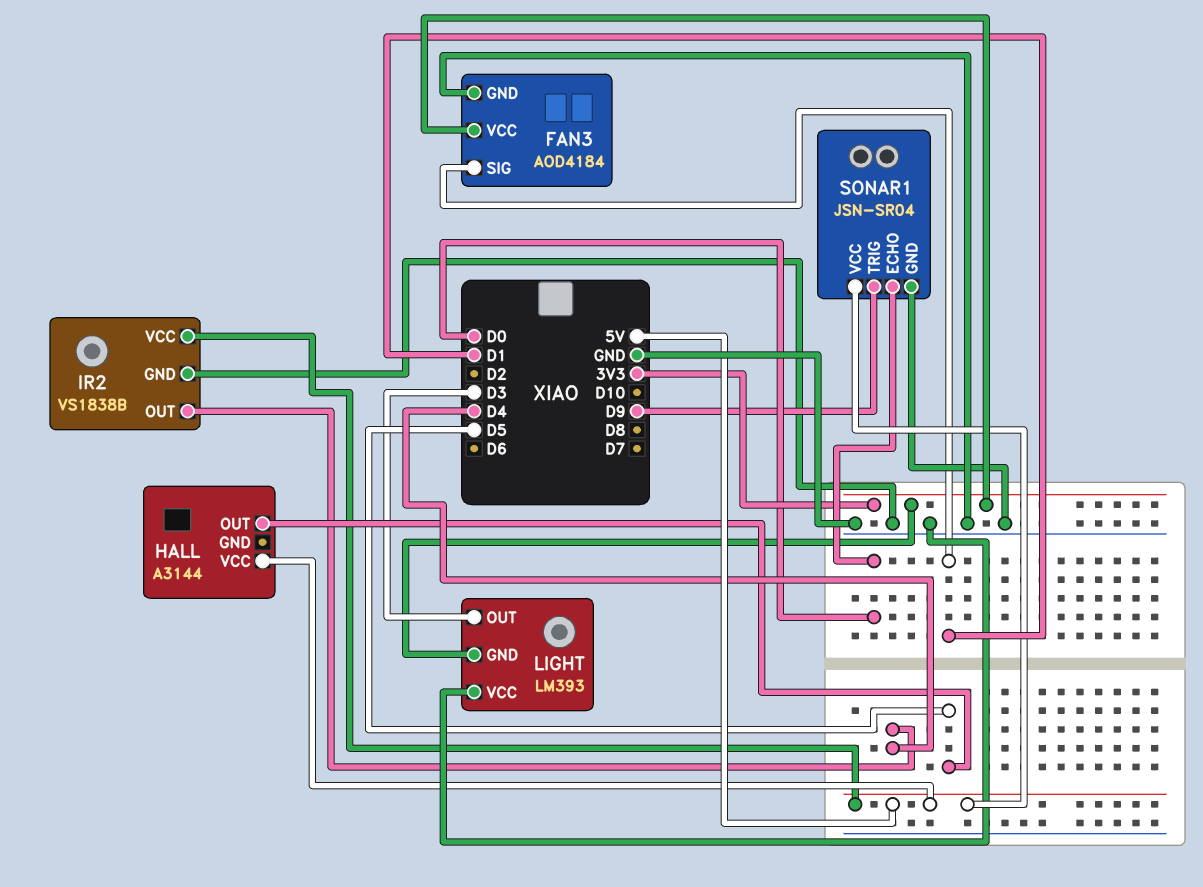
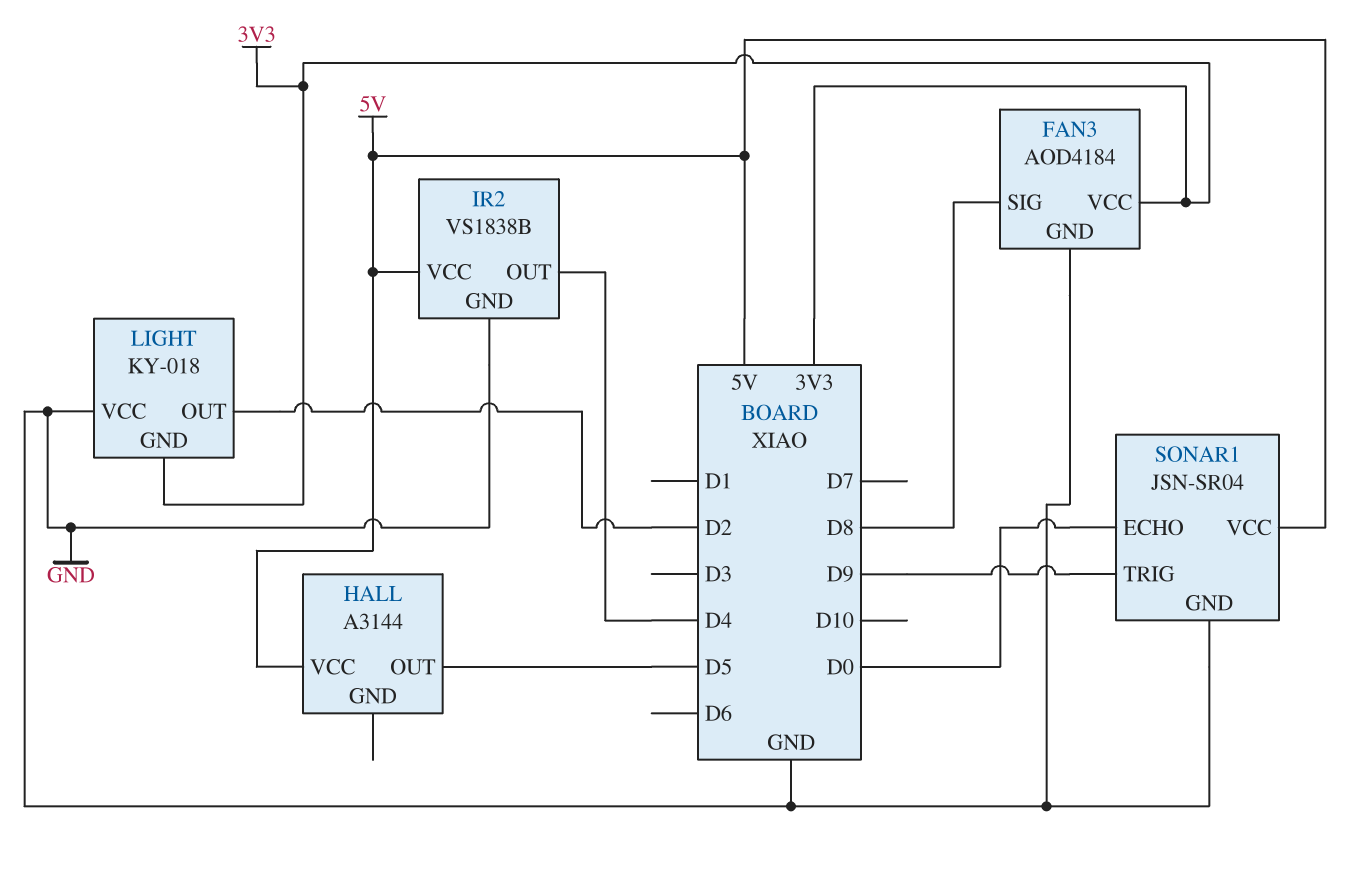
FAN3 pin SIG: D1 -> D8
LIGHT: LM393 -> KY-018
LIGHT pin OUT: D3 -> D2

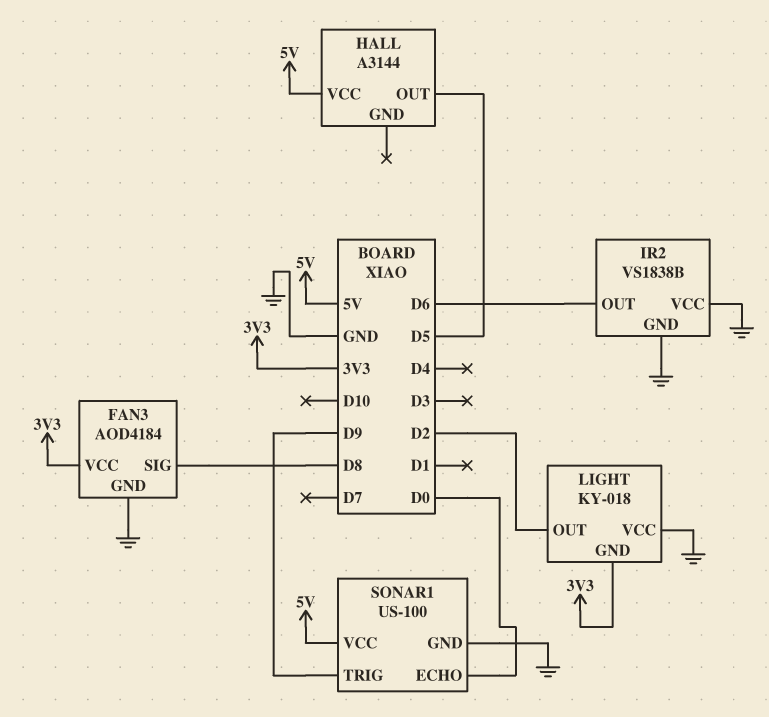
IR2 pin OUT: D4 -> D6
IR2 pin VCC: 5V -> GND
SONAR1: JSN-SR04 -> US-100

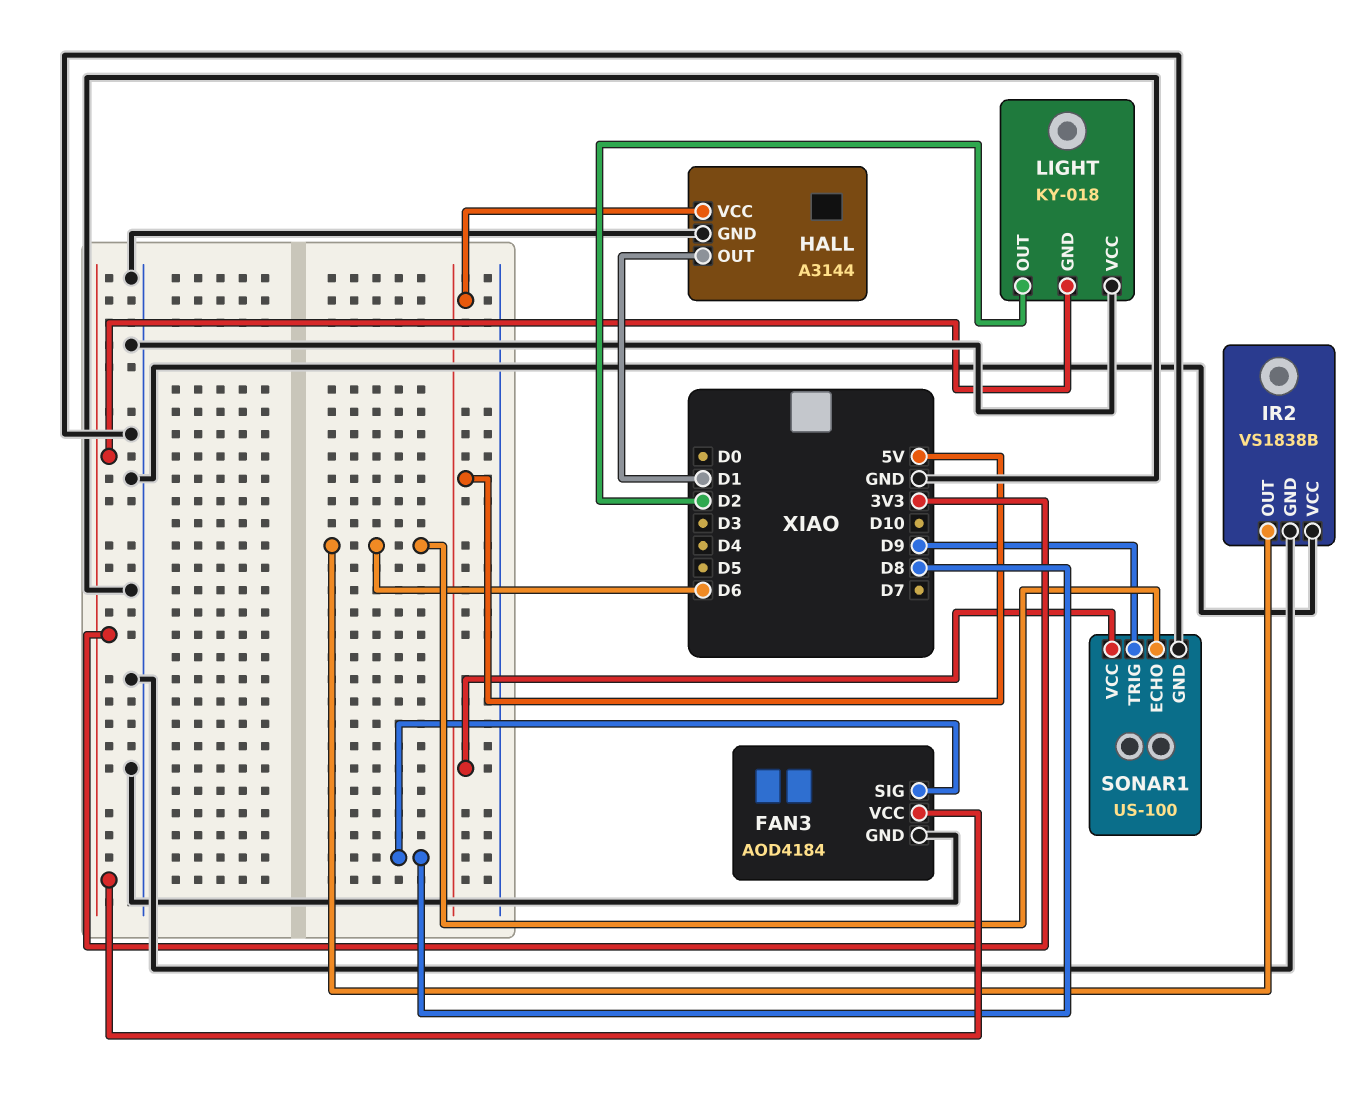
HALL pin GND: none -> GND
HALL pin OUT: D5 -> D1
SONAR1 pin ECHO: D0 -> D6

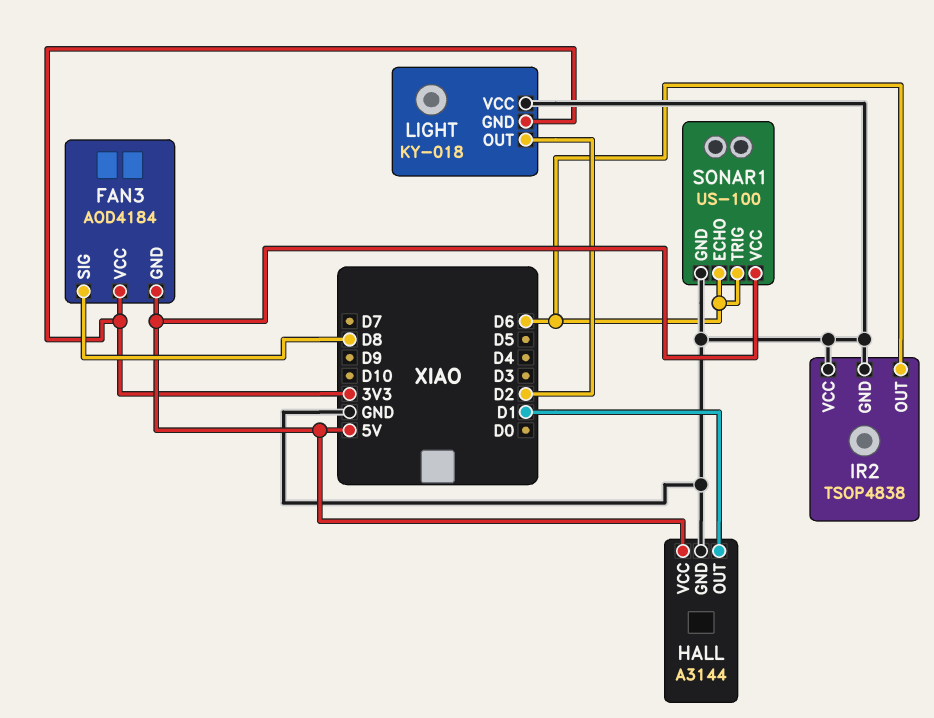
FAN3 pin GND: GND -> 5V
IR2: VS1838B -> TSOP4838
SONAR1 pin TRIG: D9 -> D6

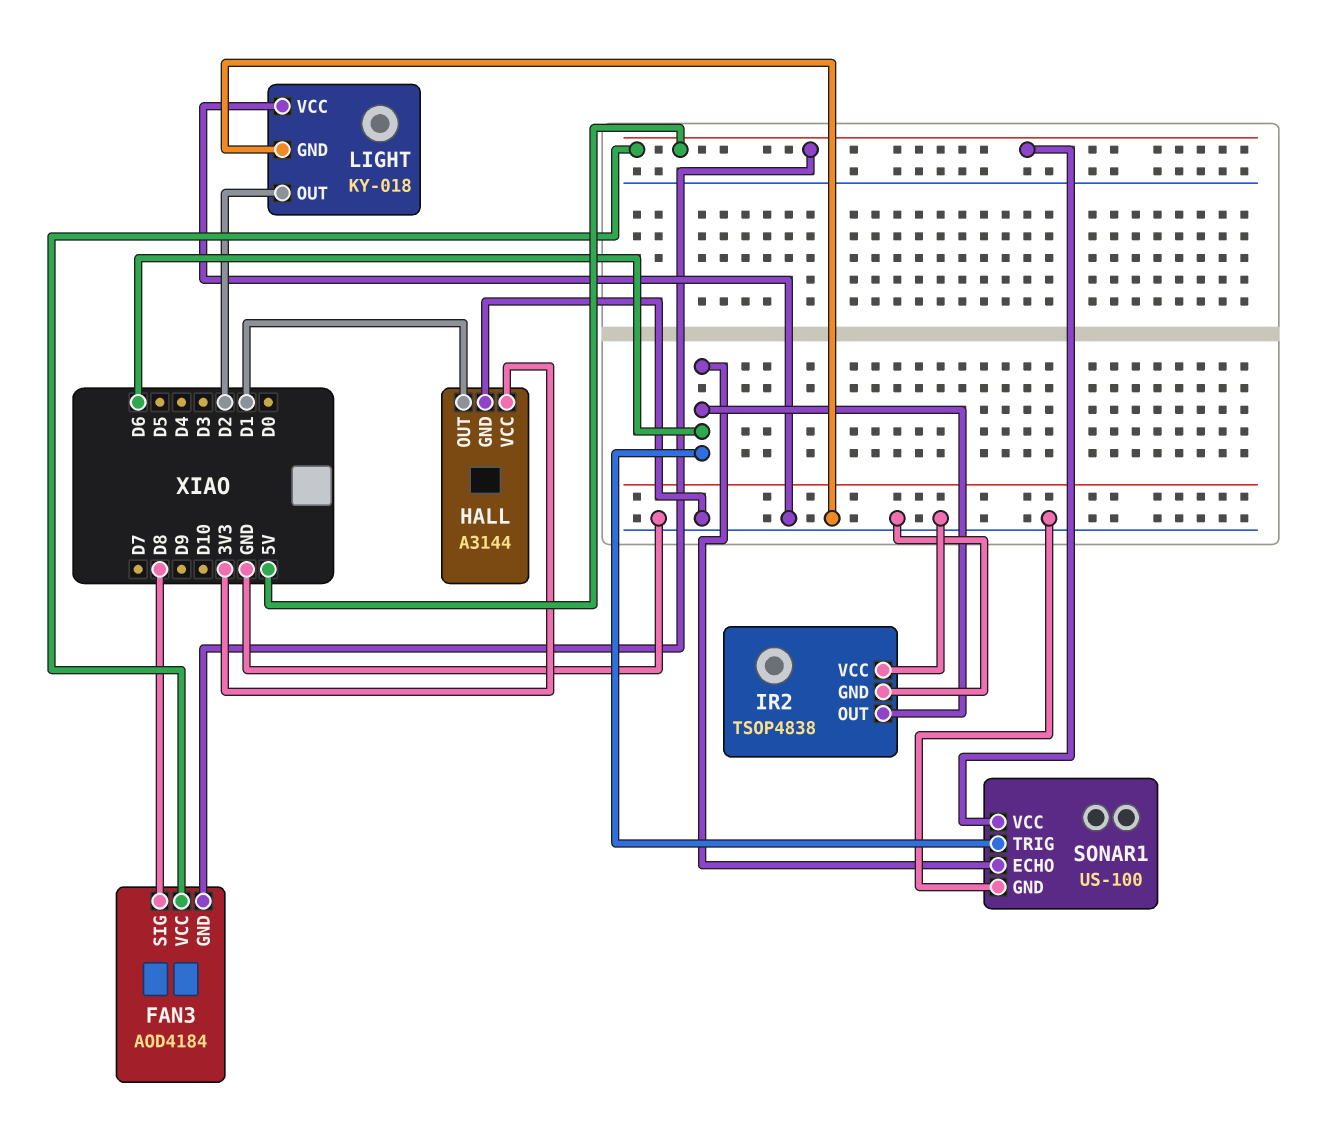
FAN3 pin VCC: 3V3 -> 5V
HALL pin VCC: 5V -> 3V3
LIGHT pin GND: 3V3 -> GND

